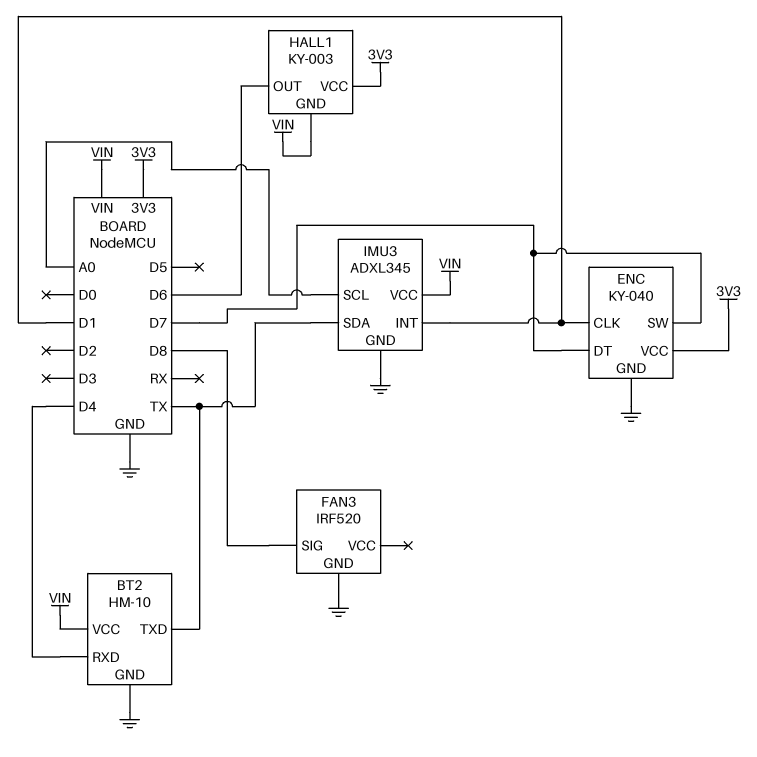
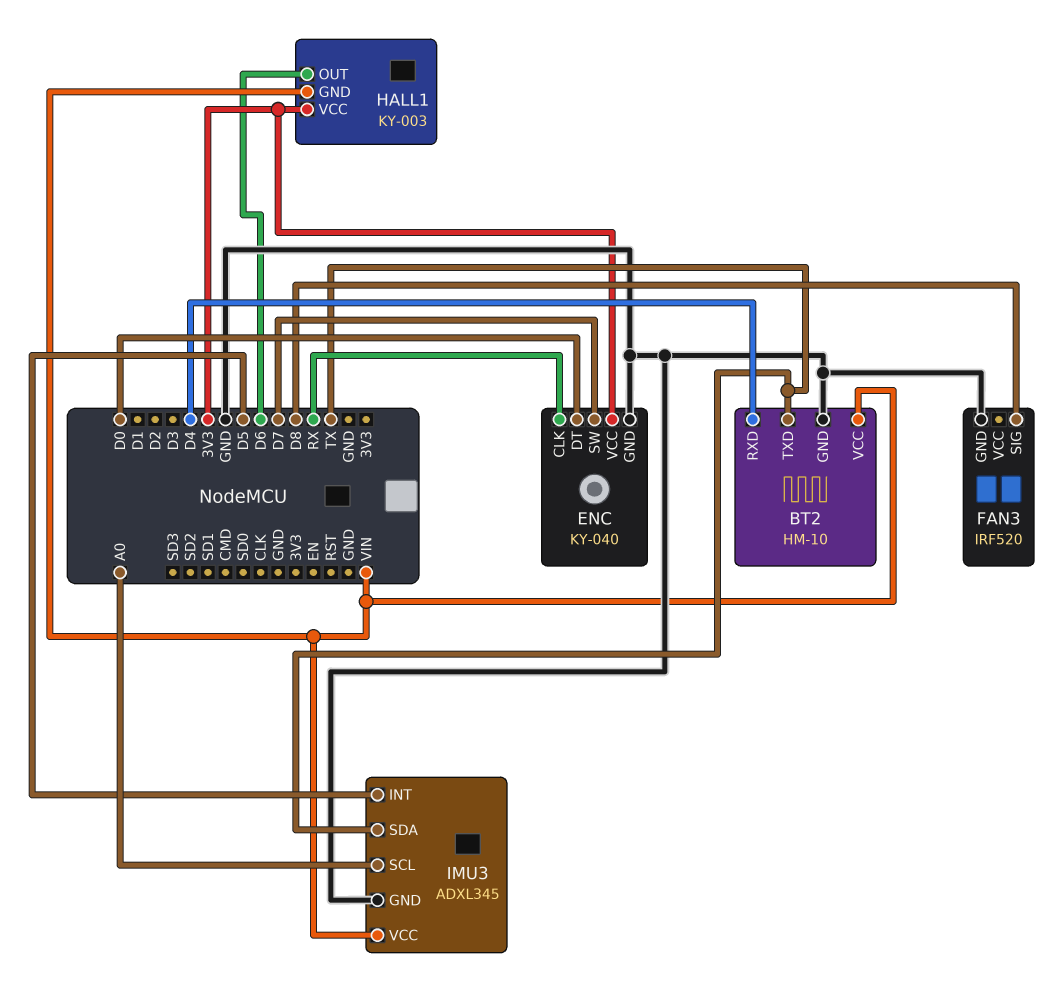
ENC pin CLK: D1 -> RX
ENC pin DT: D7 -> D0
IMU3 pin INT: D1 -> D5

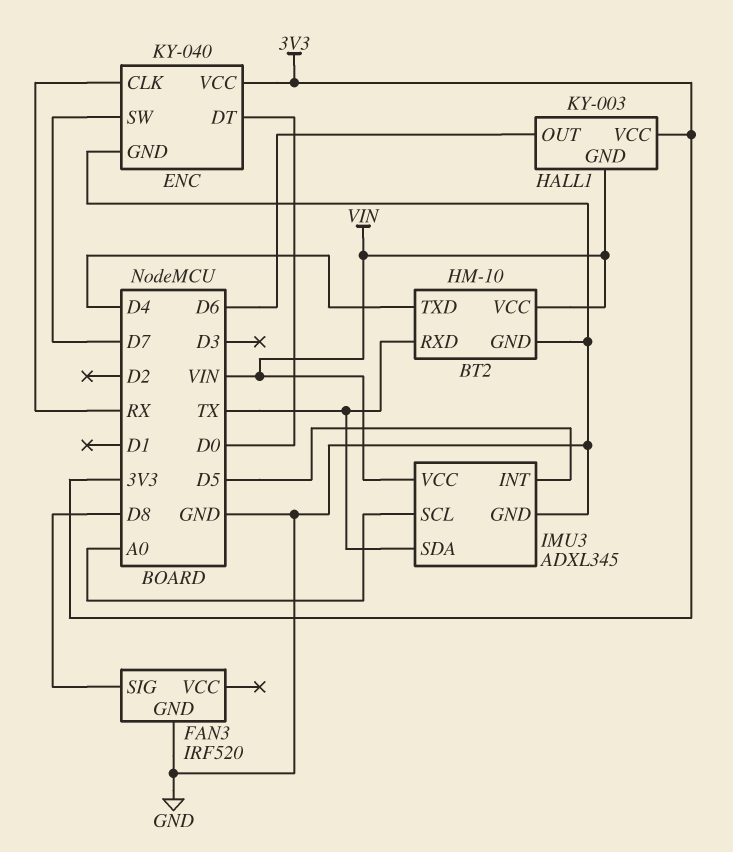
BT2 pin RXD: D4 -> TX
BT2 pin TXD: TX -> D4

